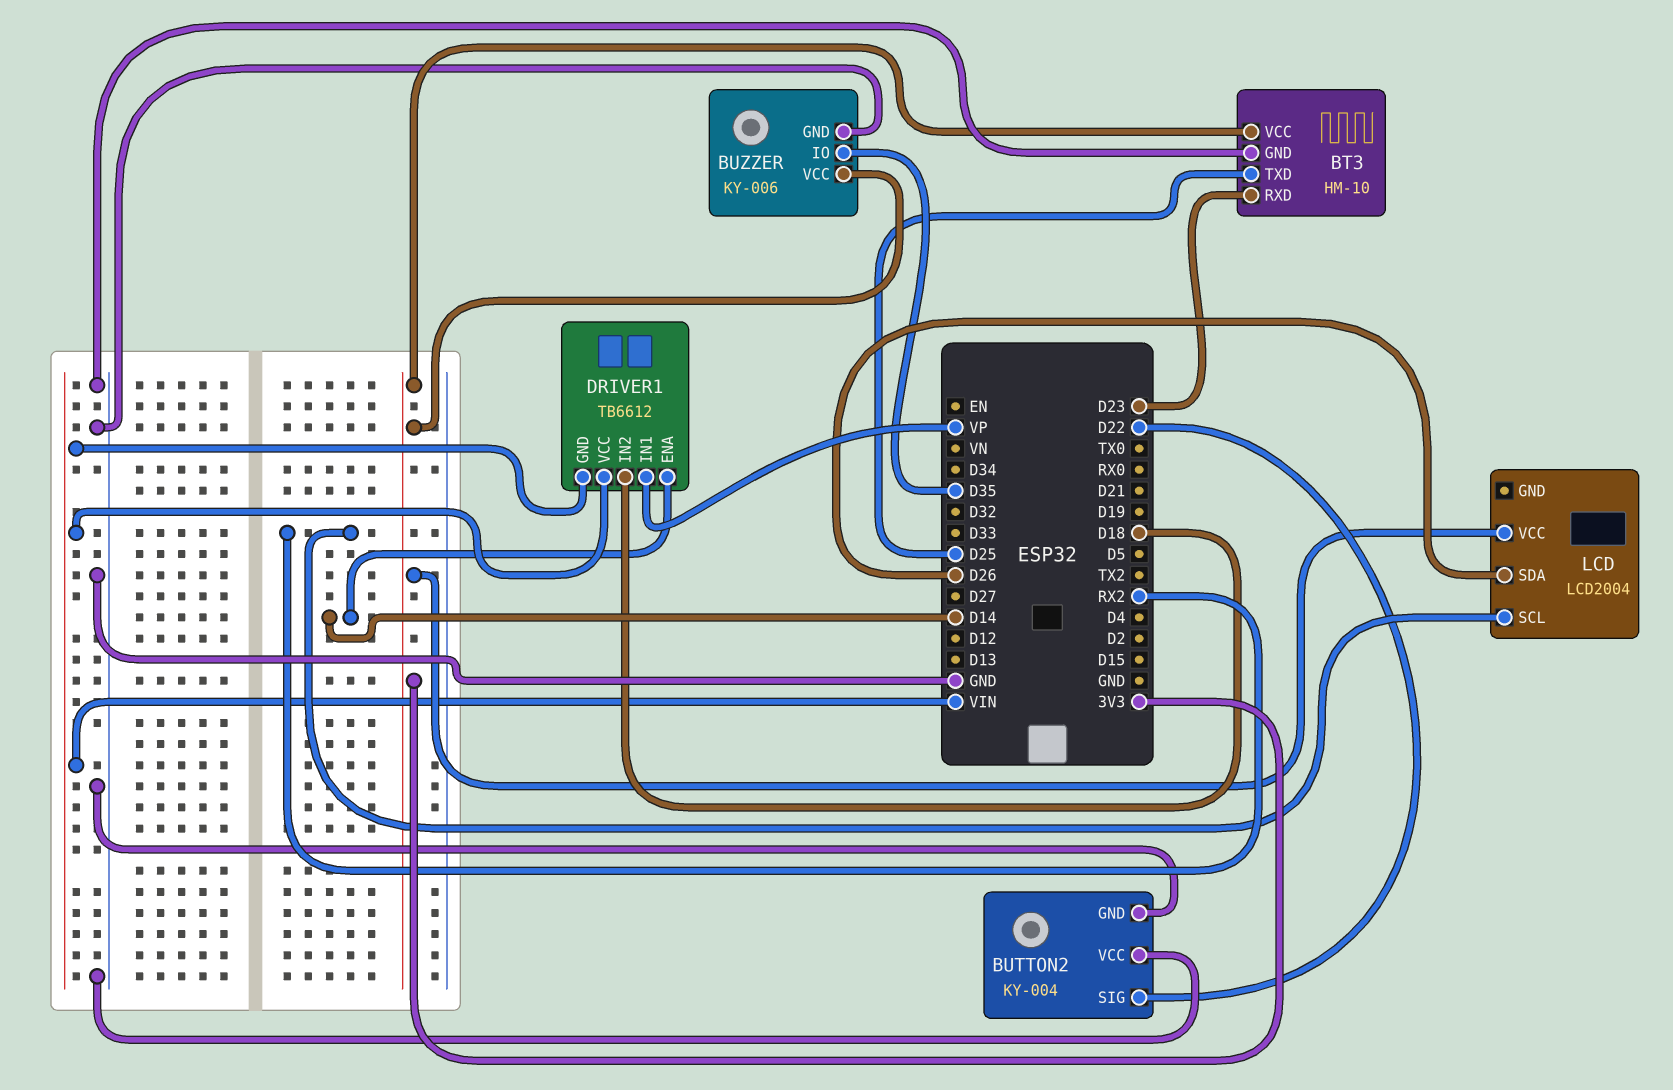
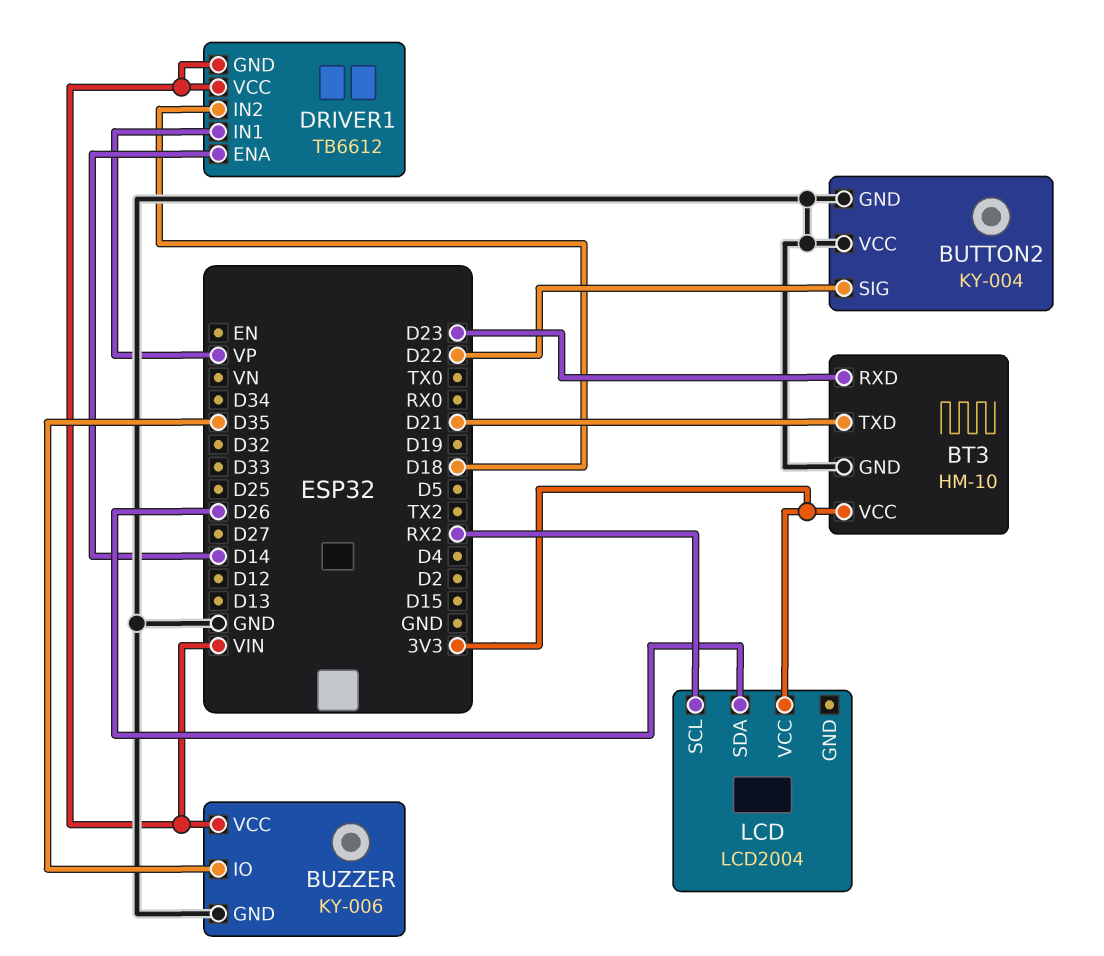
BT3 pin TXD: D25 -> D21
BUZZER pin VCC: 3V3 -> VIN

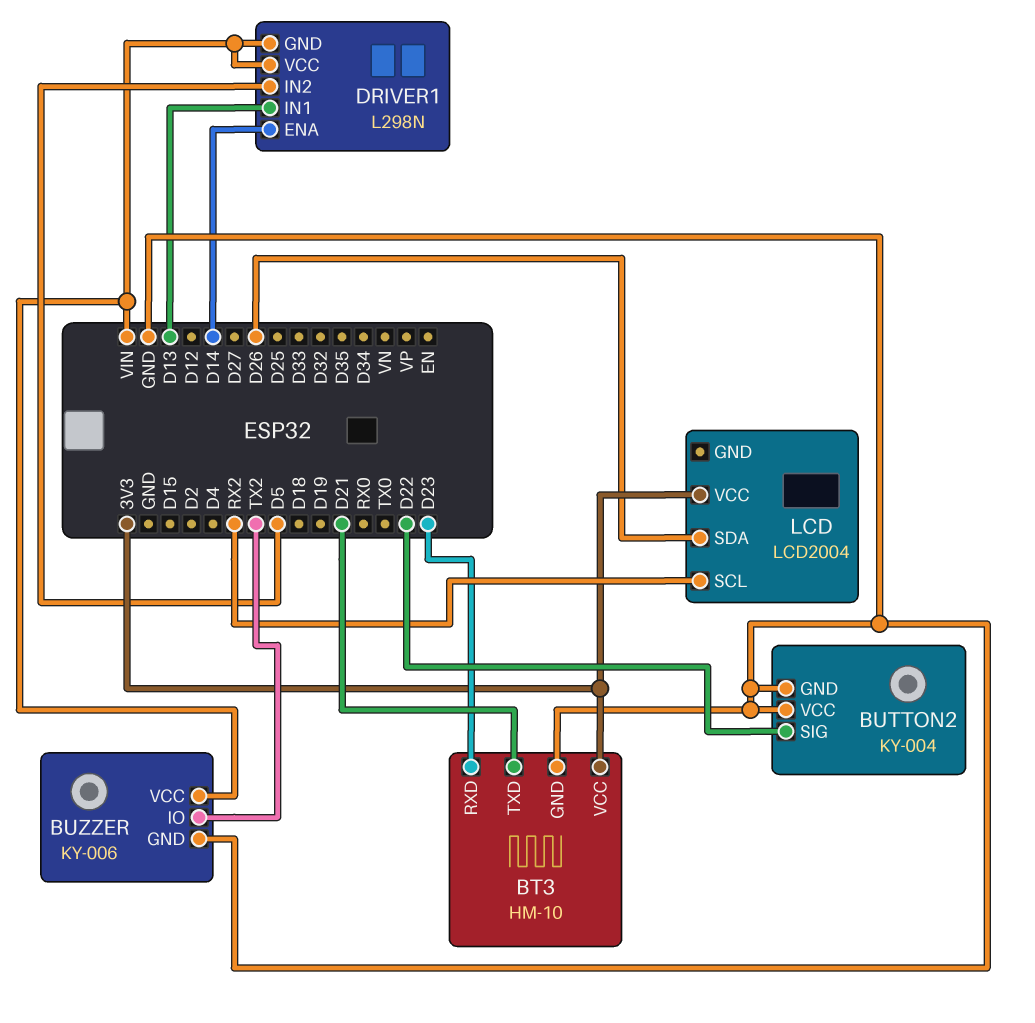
BUZZER pin IO: D35 -> TX2
DRIVER1: TB6612 -> L298N
DRIVER1 pin IN1: VP -> D13
DRIVER1 pin IN2: D18 -> D5

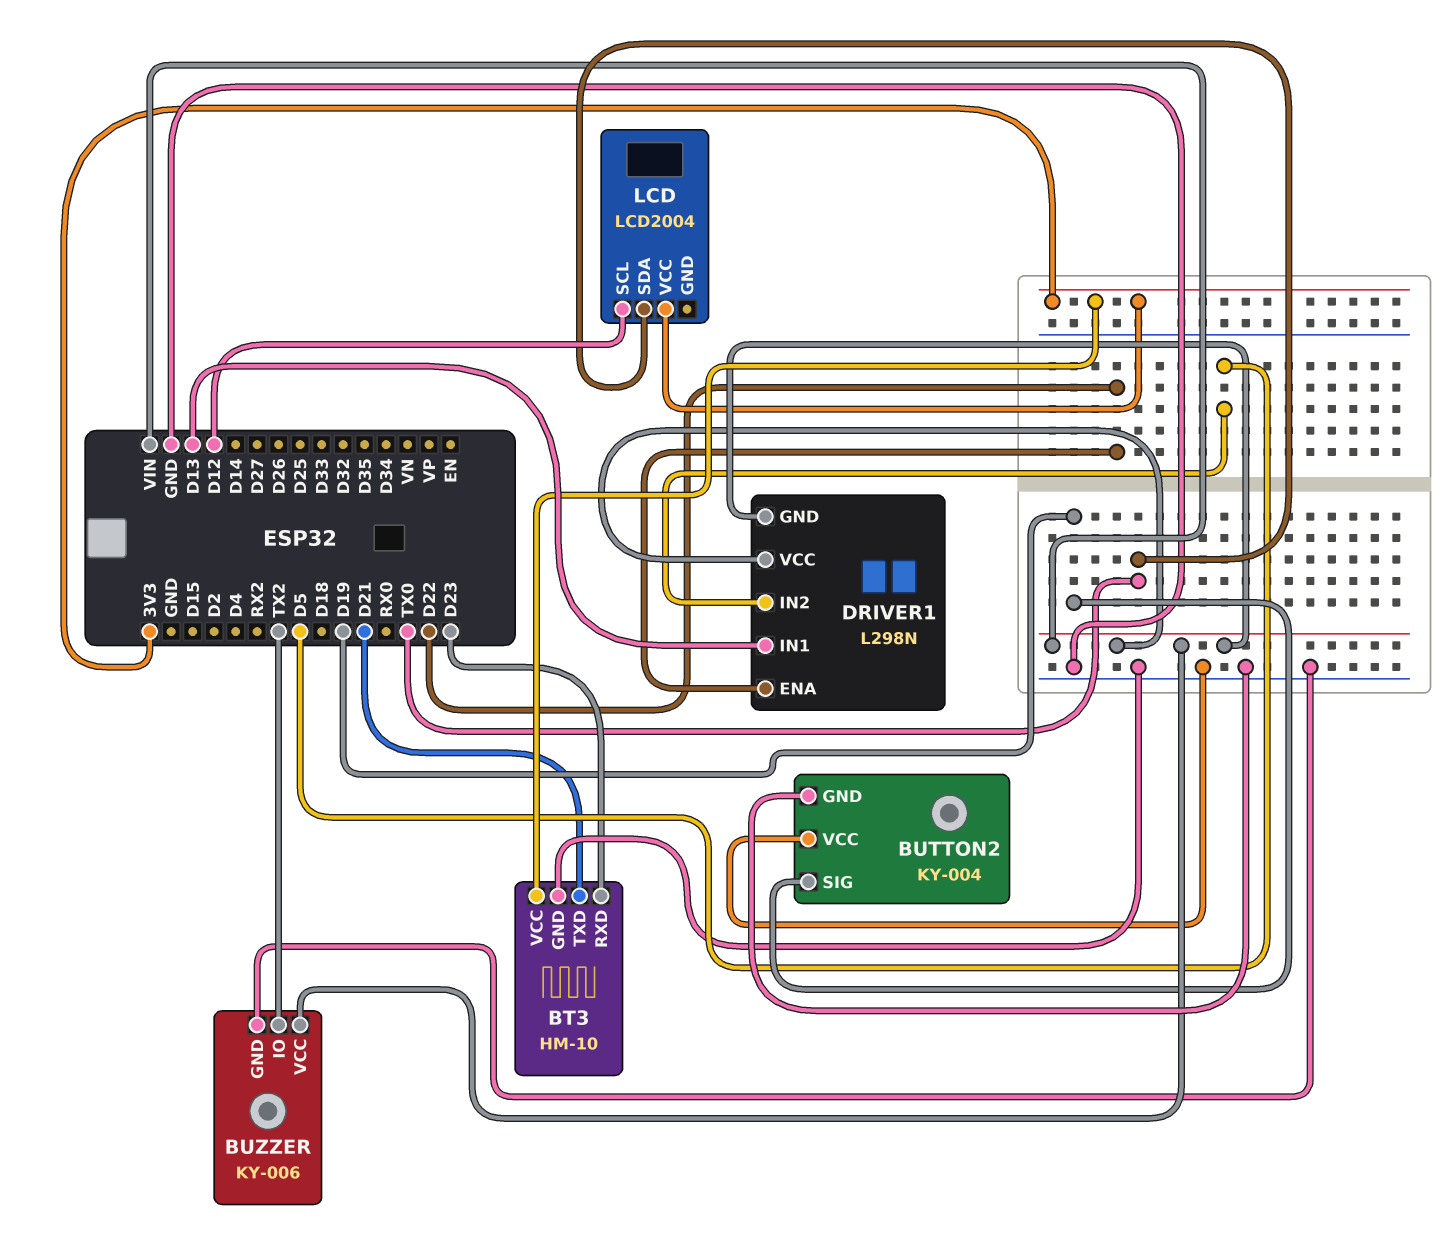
BUTTON2 pin SIG: D22 -> D19
DRIVER1 pin ENA: D14 -> D22
LCD pin SCL: RX2 -> D12
LCD pin SDA: D26 -> TX0

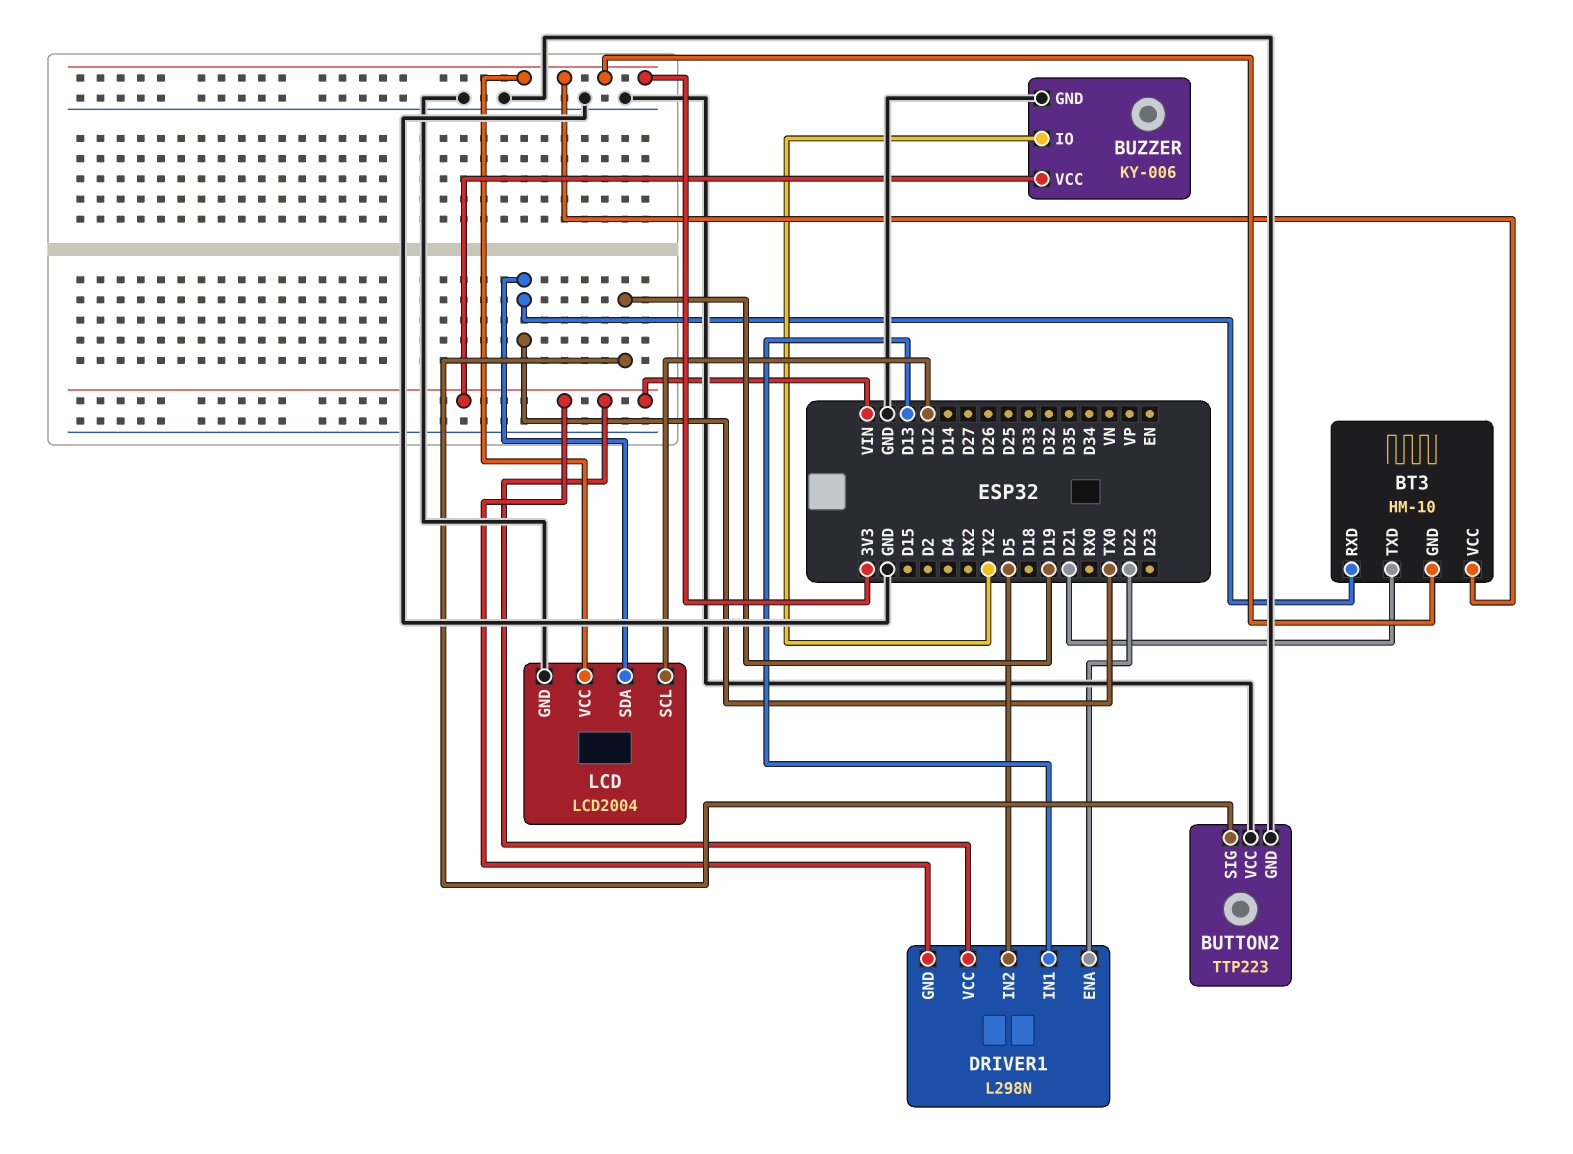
BT3 pin GND: GND -> 3V3
BT3 pin RXD: D23 -> TX0
BUTTON2: KY-004 -> TTP223
LCD pin GND: none -> GND

